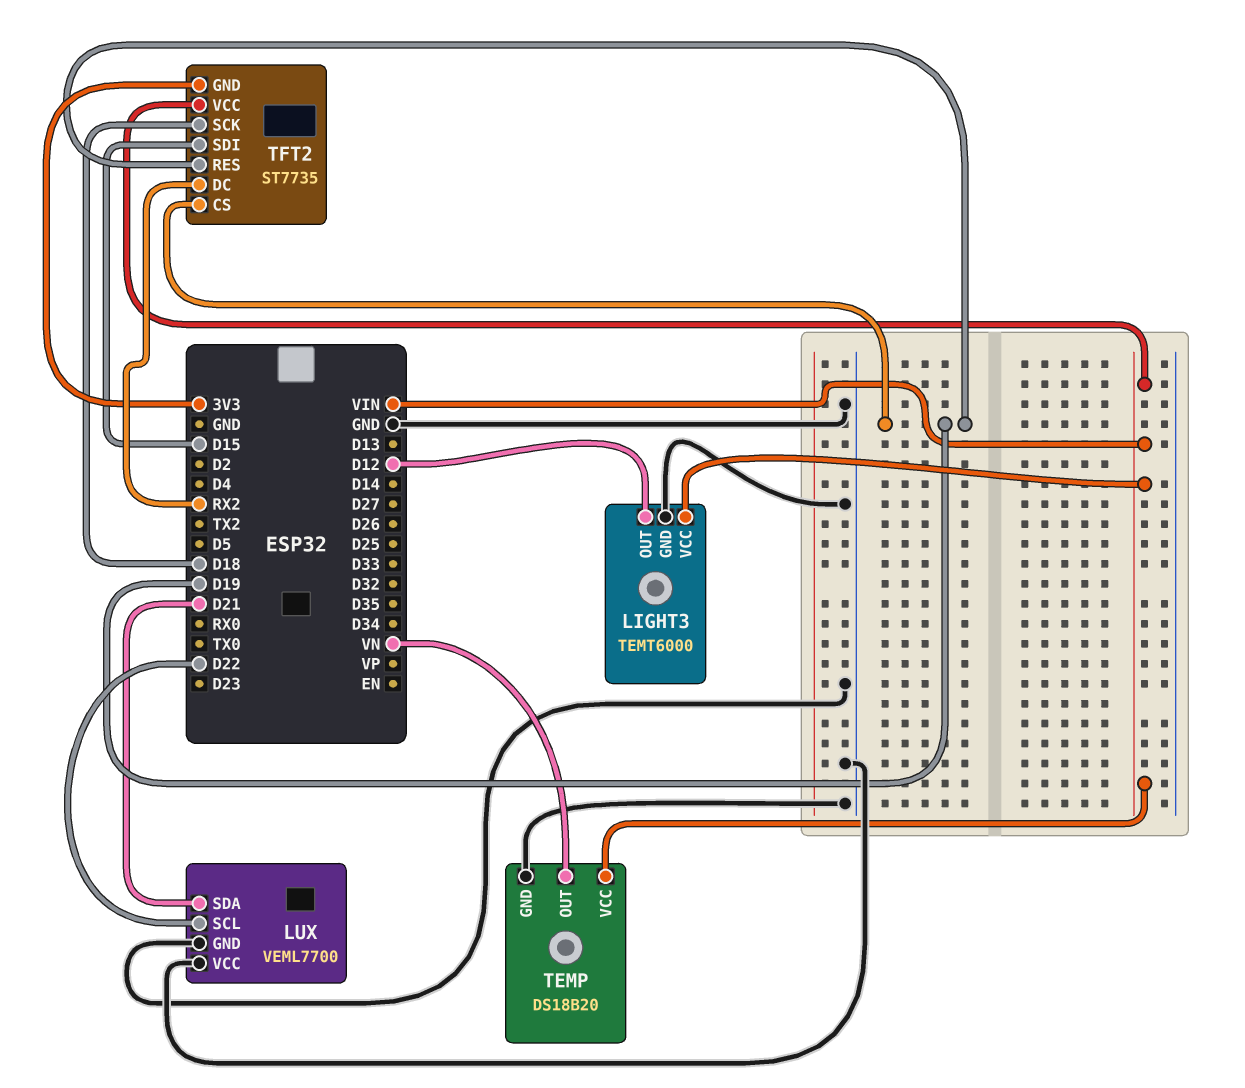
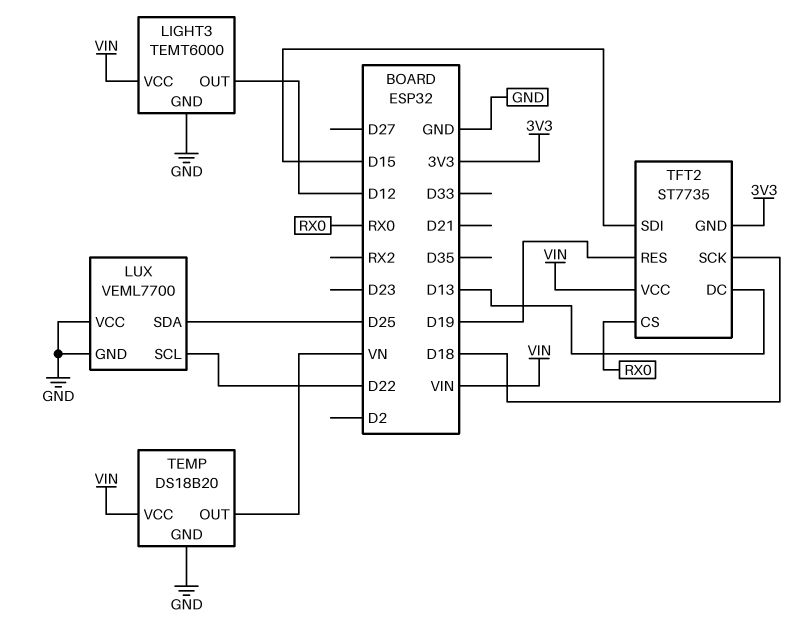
LUX pin SDA: D21 -> D25
TFT2 pin CS: D19 -> RX0
TFT2 pin DC: RX2 -> D13

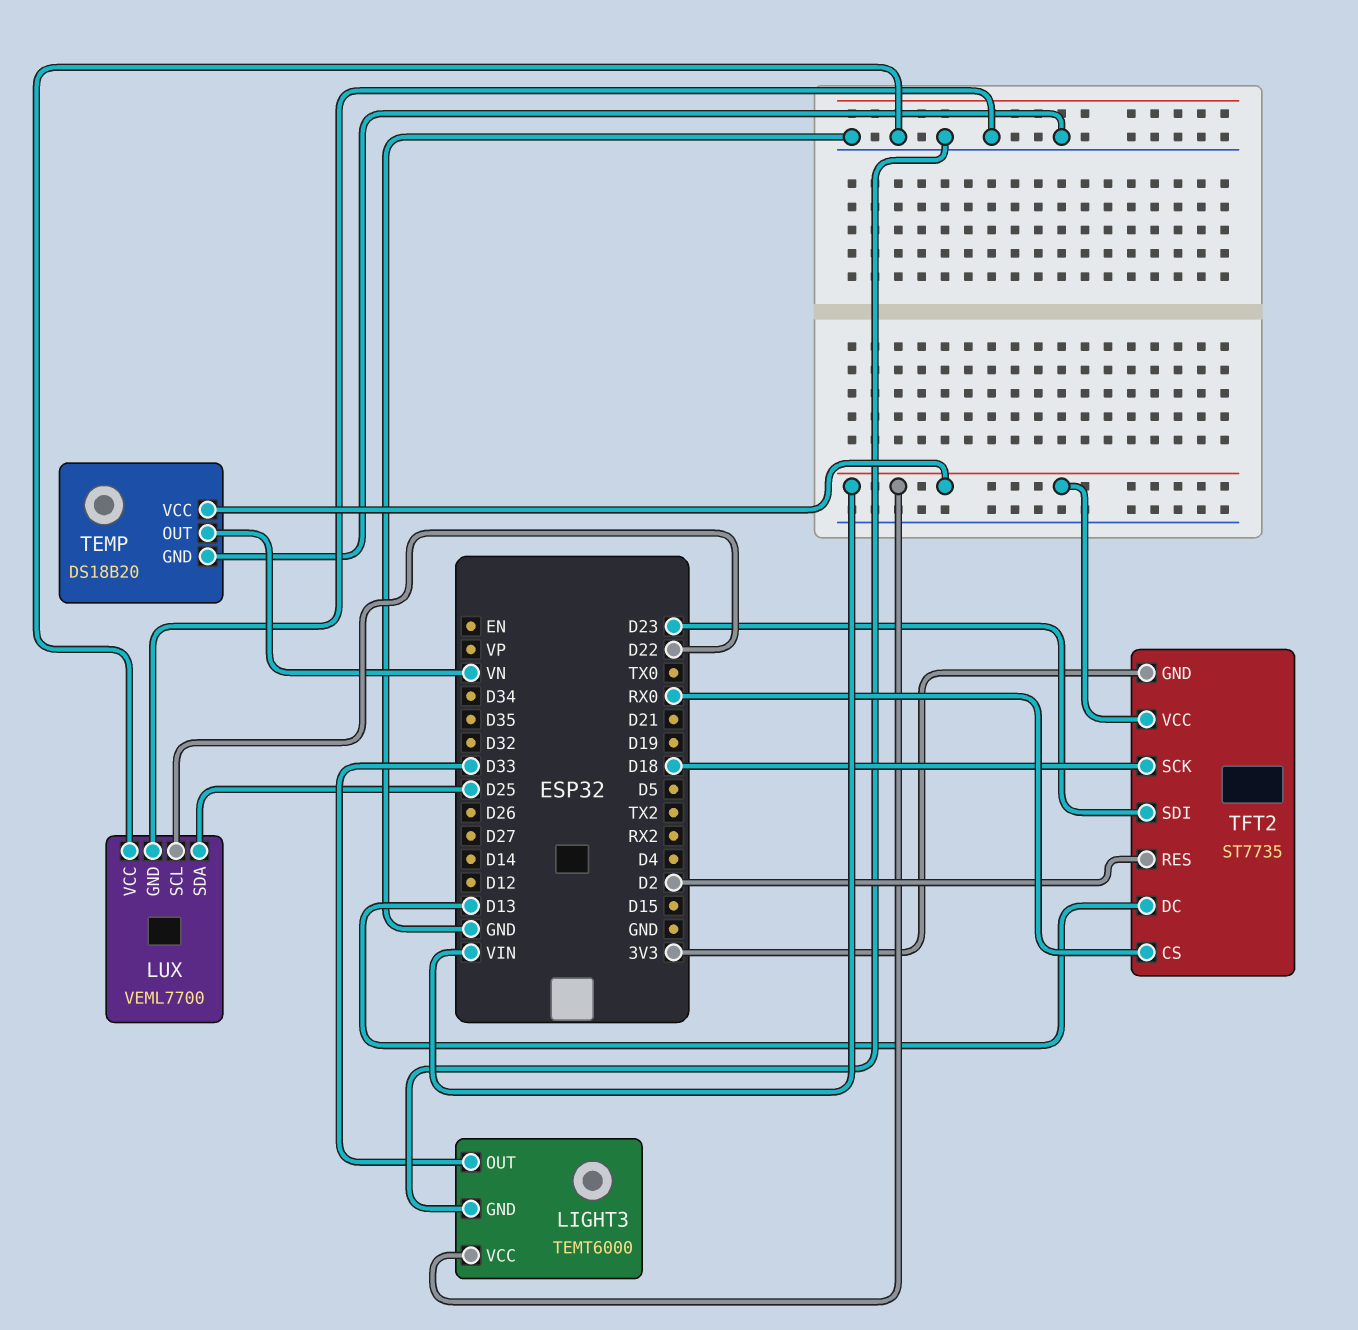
LIGHT3 pin OUT: D12 -> D33
TFT2 pin RES: D19 -> D2
TFT2 pin SDI: D15 -> D23

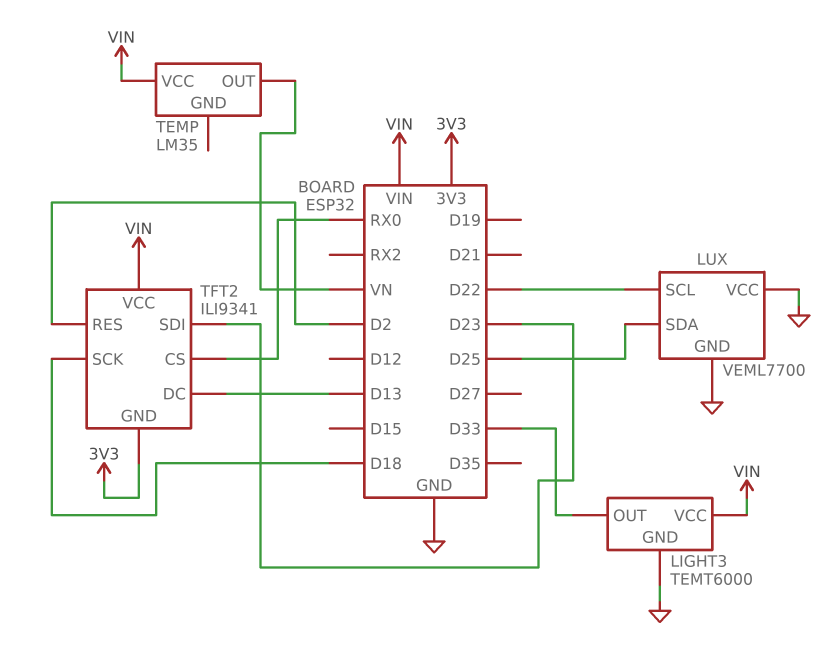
TEMP: DS18B20 -> LM35
TEMP pin GND: GND -> none
TFT2: ST7735 -> ILI9341

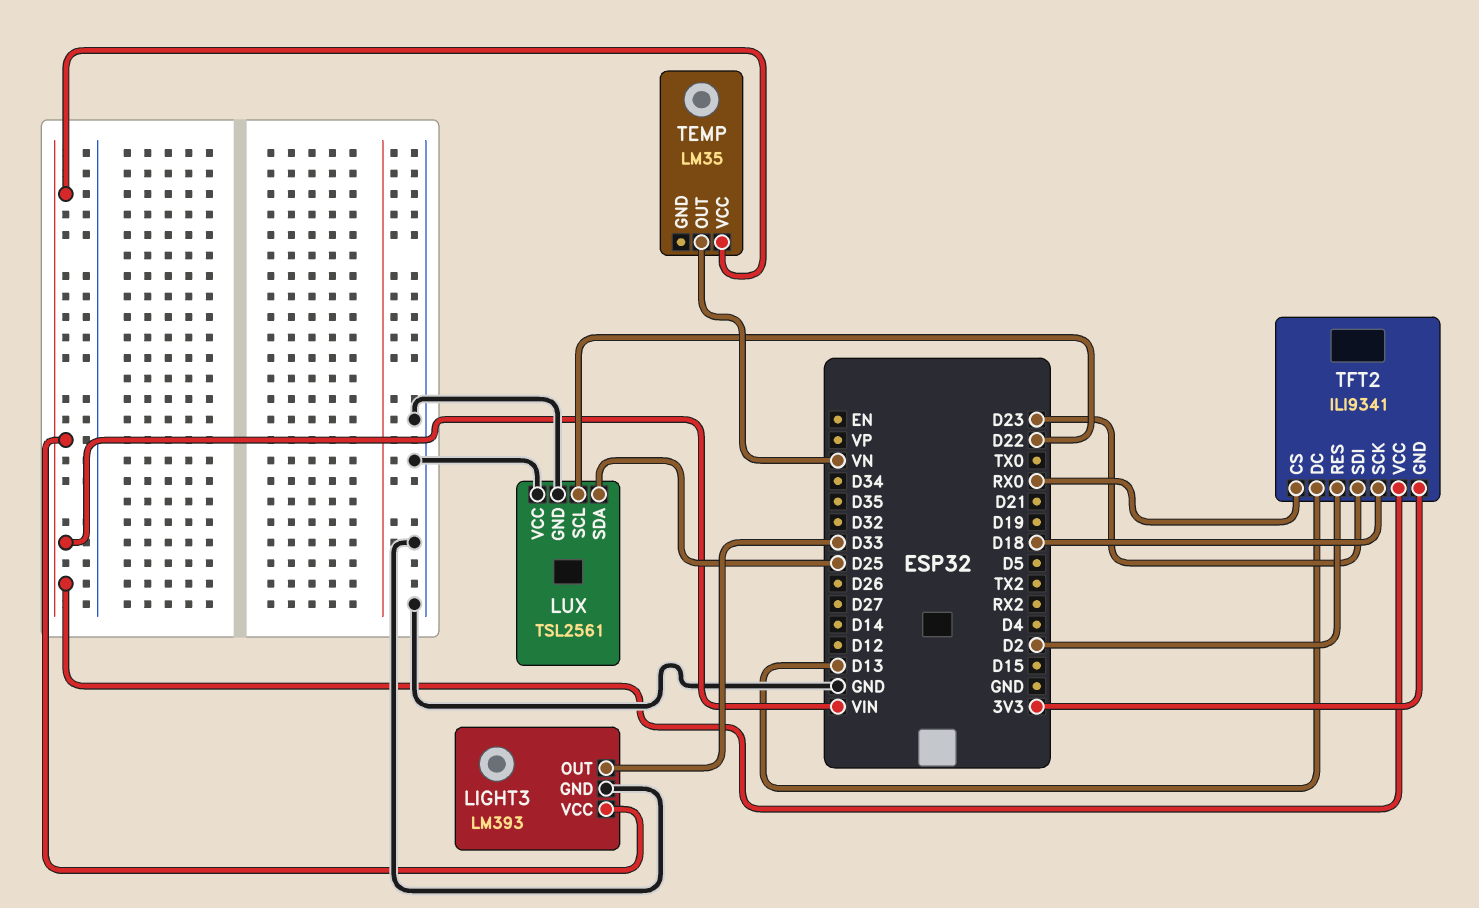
LIGHT3: TEMT6000 -> LM393
LUX: VEML7700 -> TSL2561

